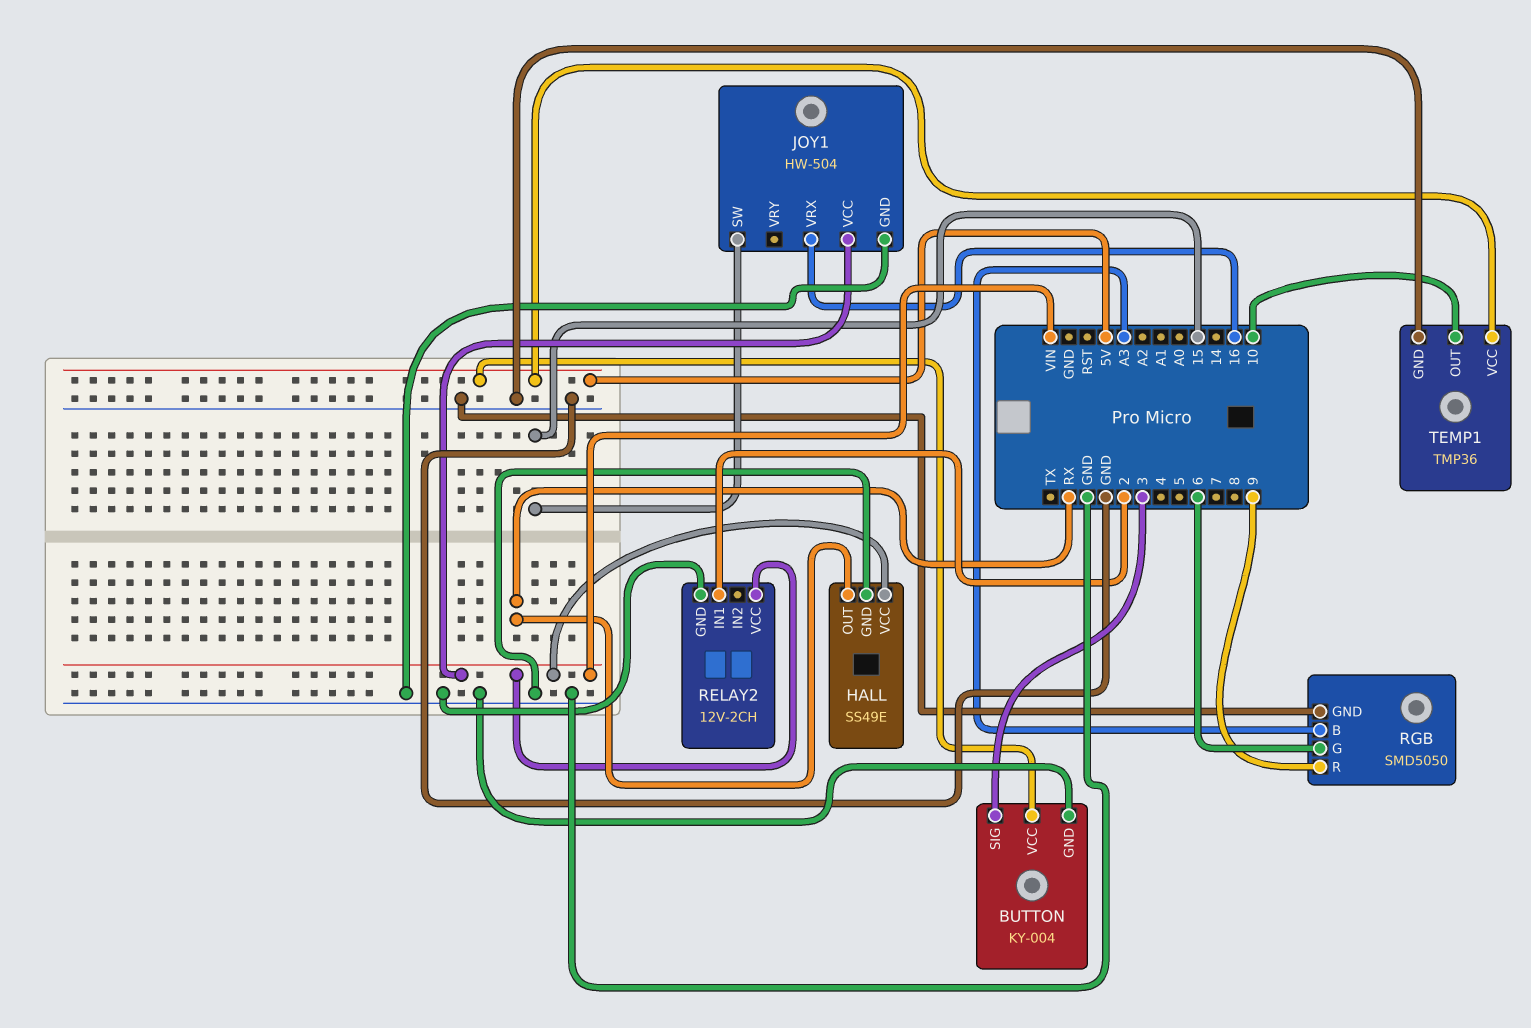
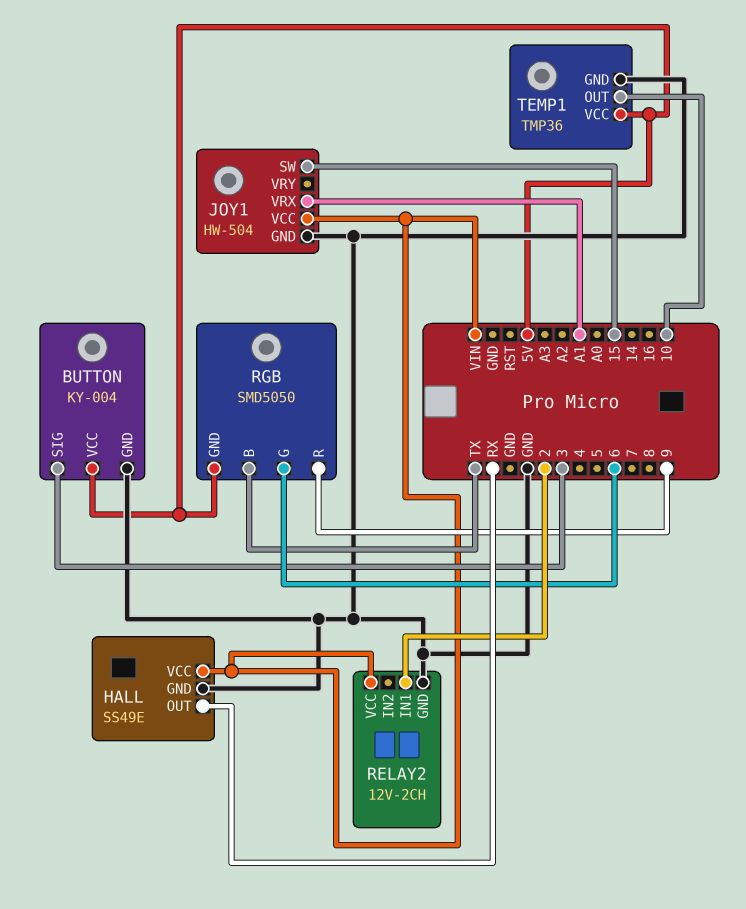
JOY1 pin VRX: 16 -> A1
RGB pin B: A3 -> TX
RGB pin GND: GND -> 5V

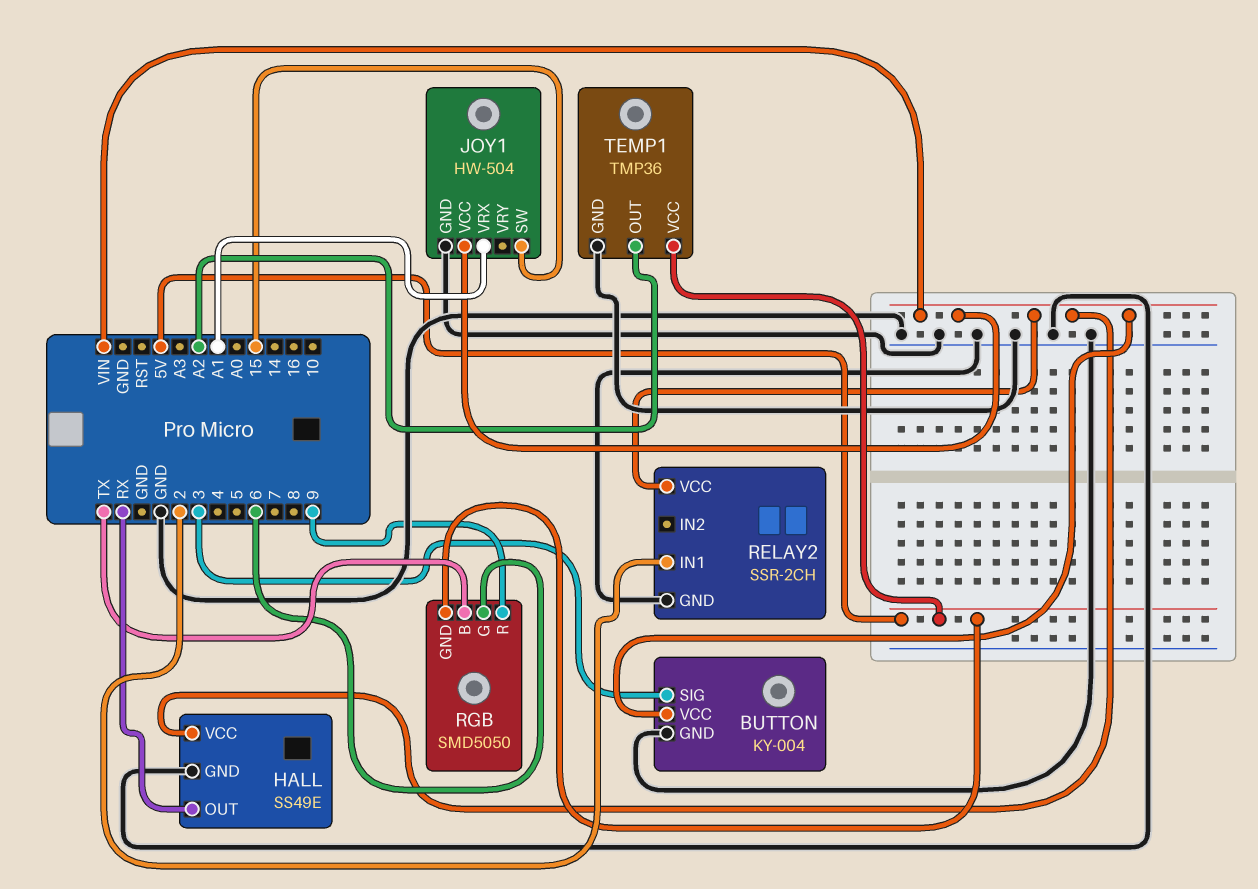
BUTTON pin VCC: 5V -> VIN
RELAY2: 12V-2CH -> SSR-2CH
TEMP1 pin OUT: 10 -> A2

